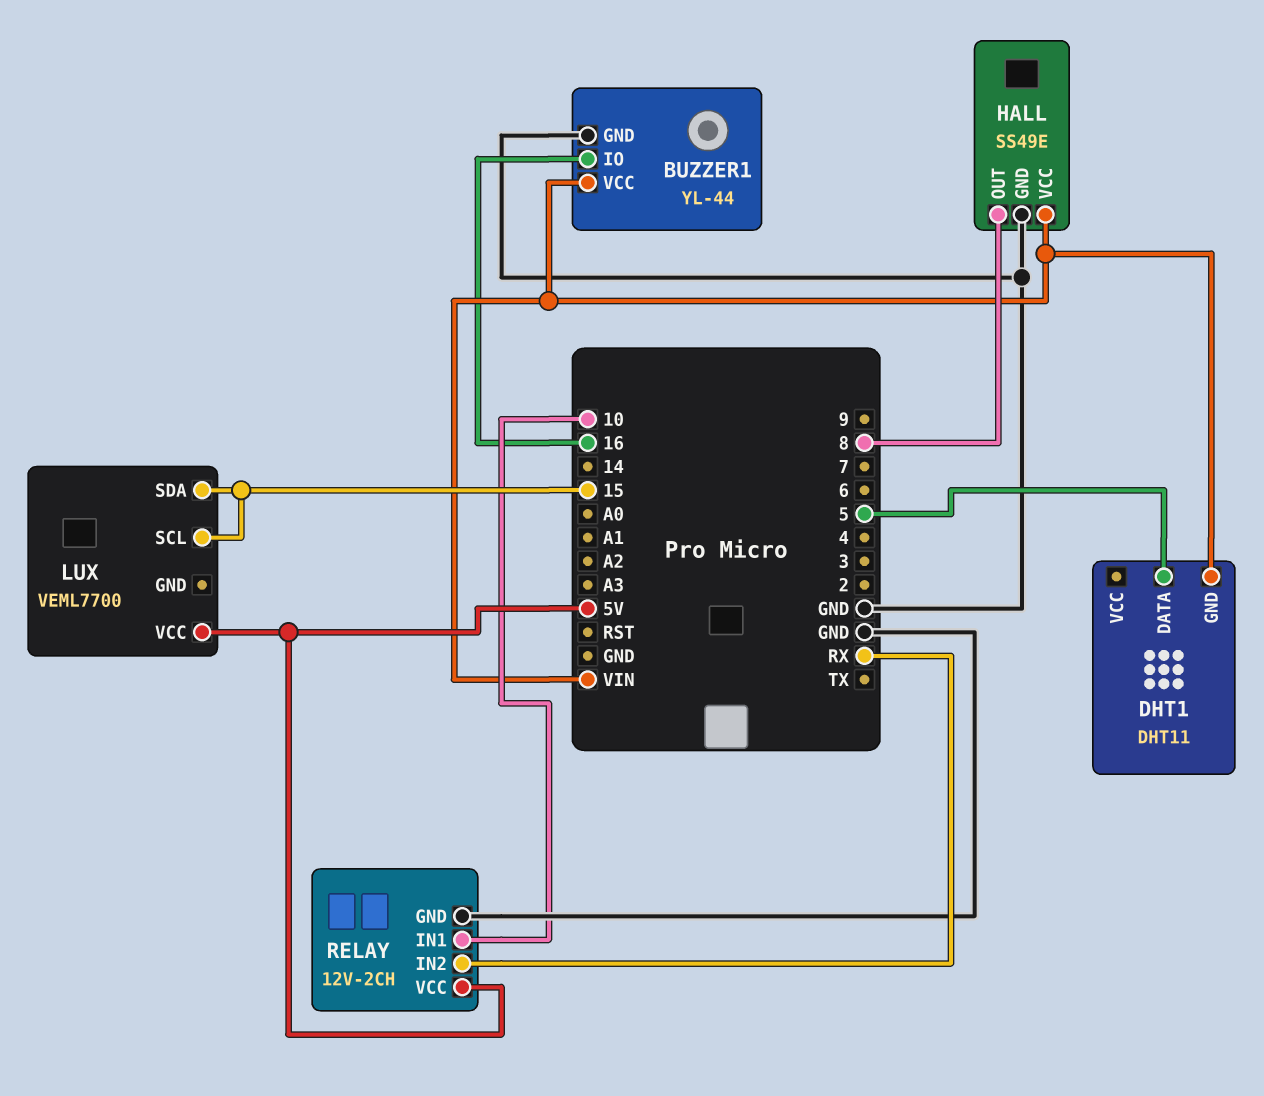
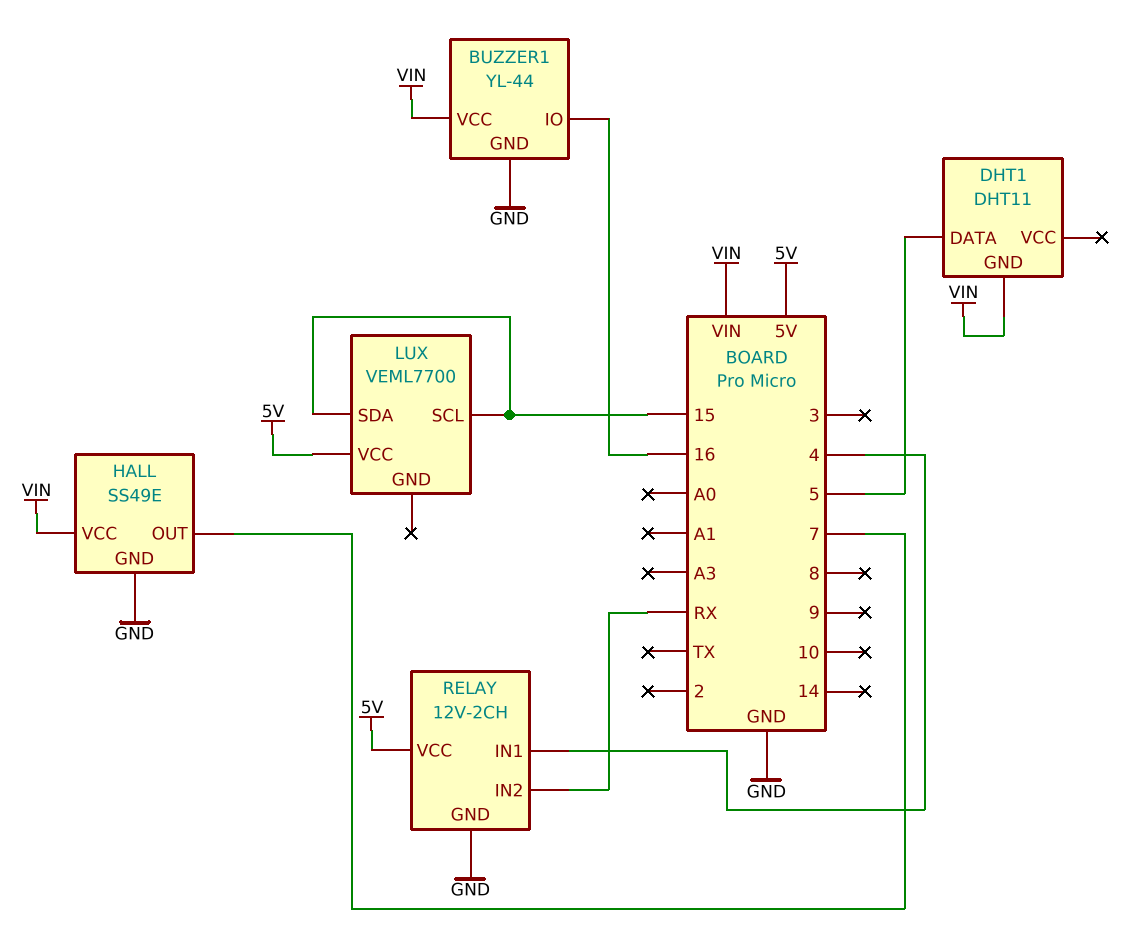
HALL pin OUT: 8 -> 7
RELAY pin IN1: 10 -> 4

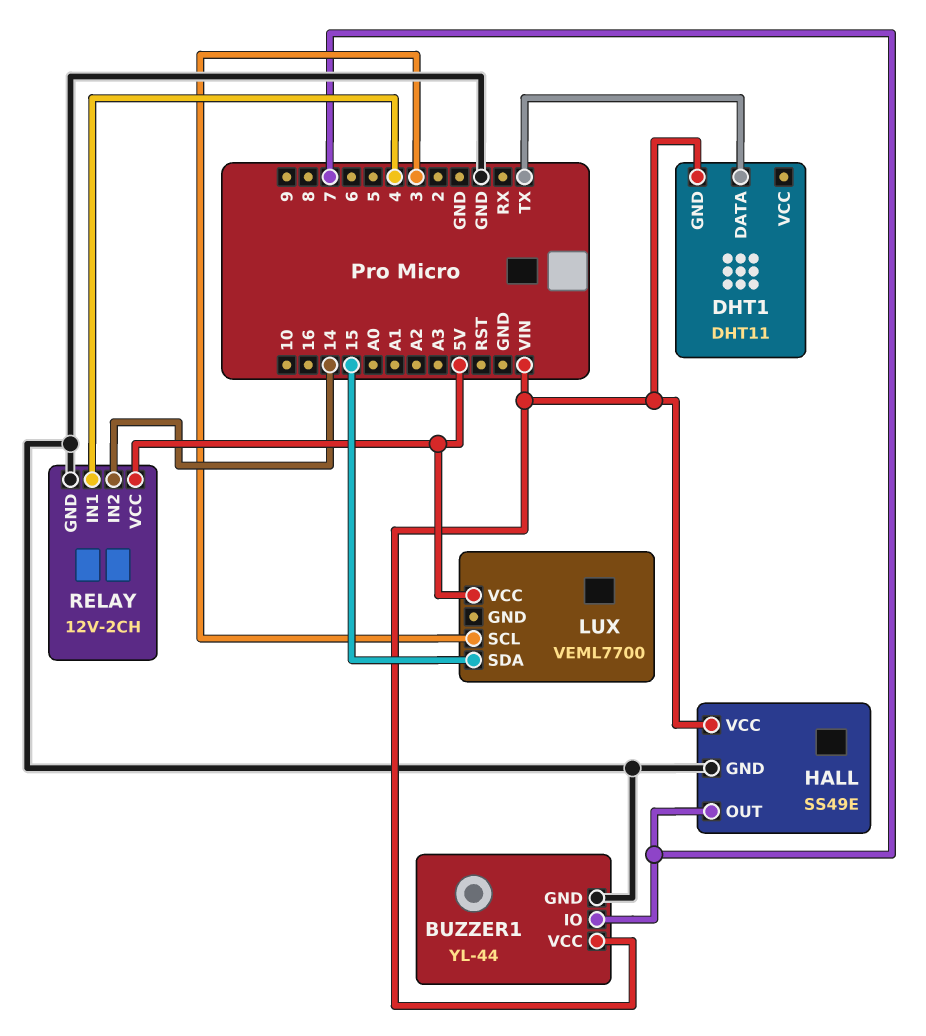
BUZZER1 pin IO: 16 -> 7
DHT1 pin DATA: 5 -> TX
LUX pin SCL: 15 -> 3
RELAY pin IN2: RX -> 14

